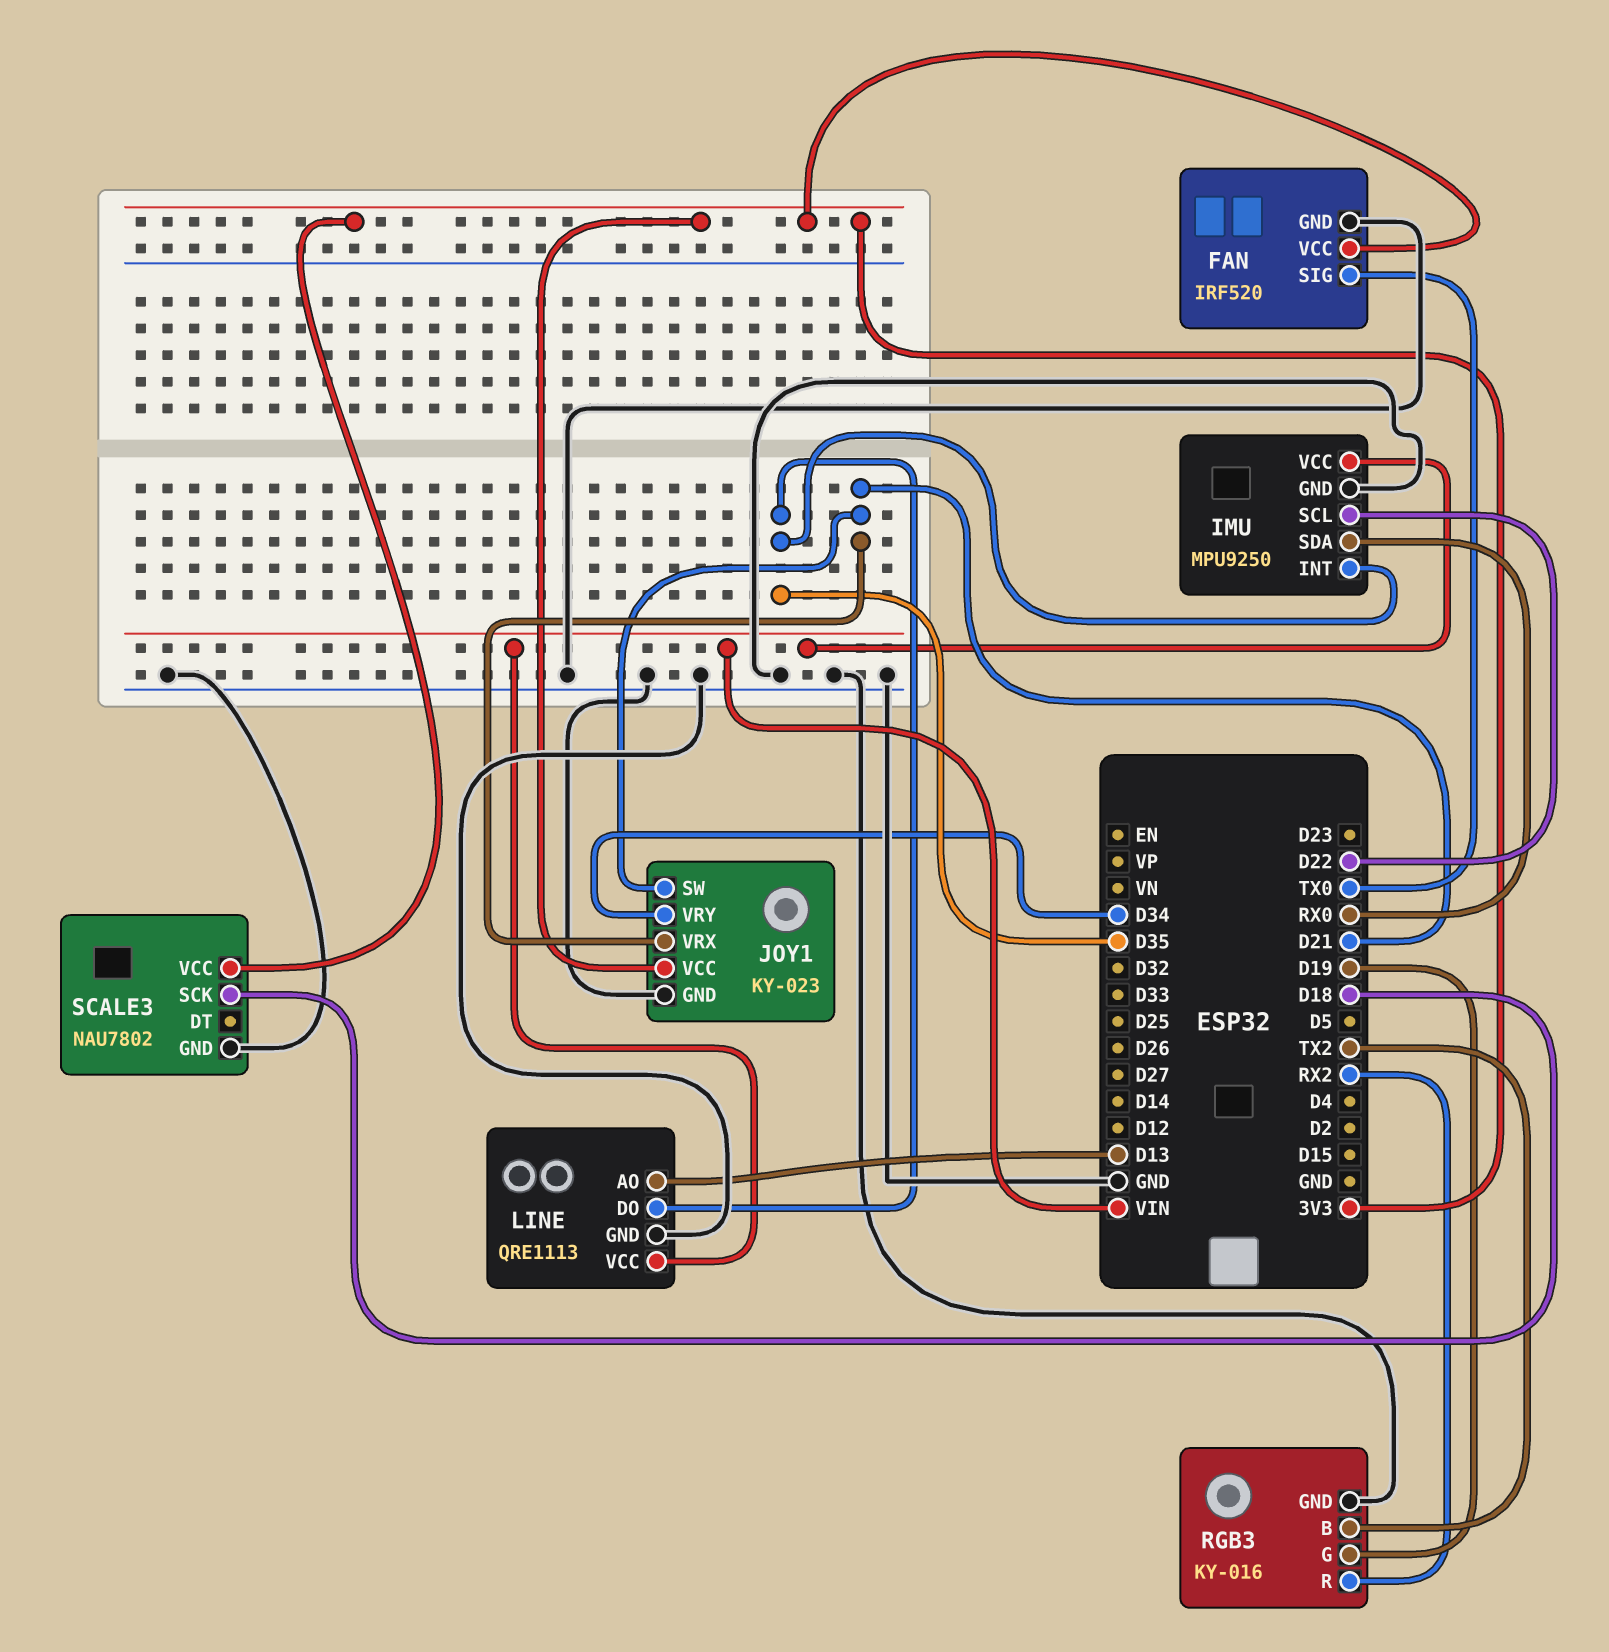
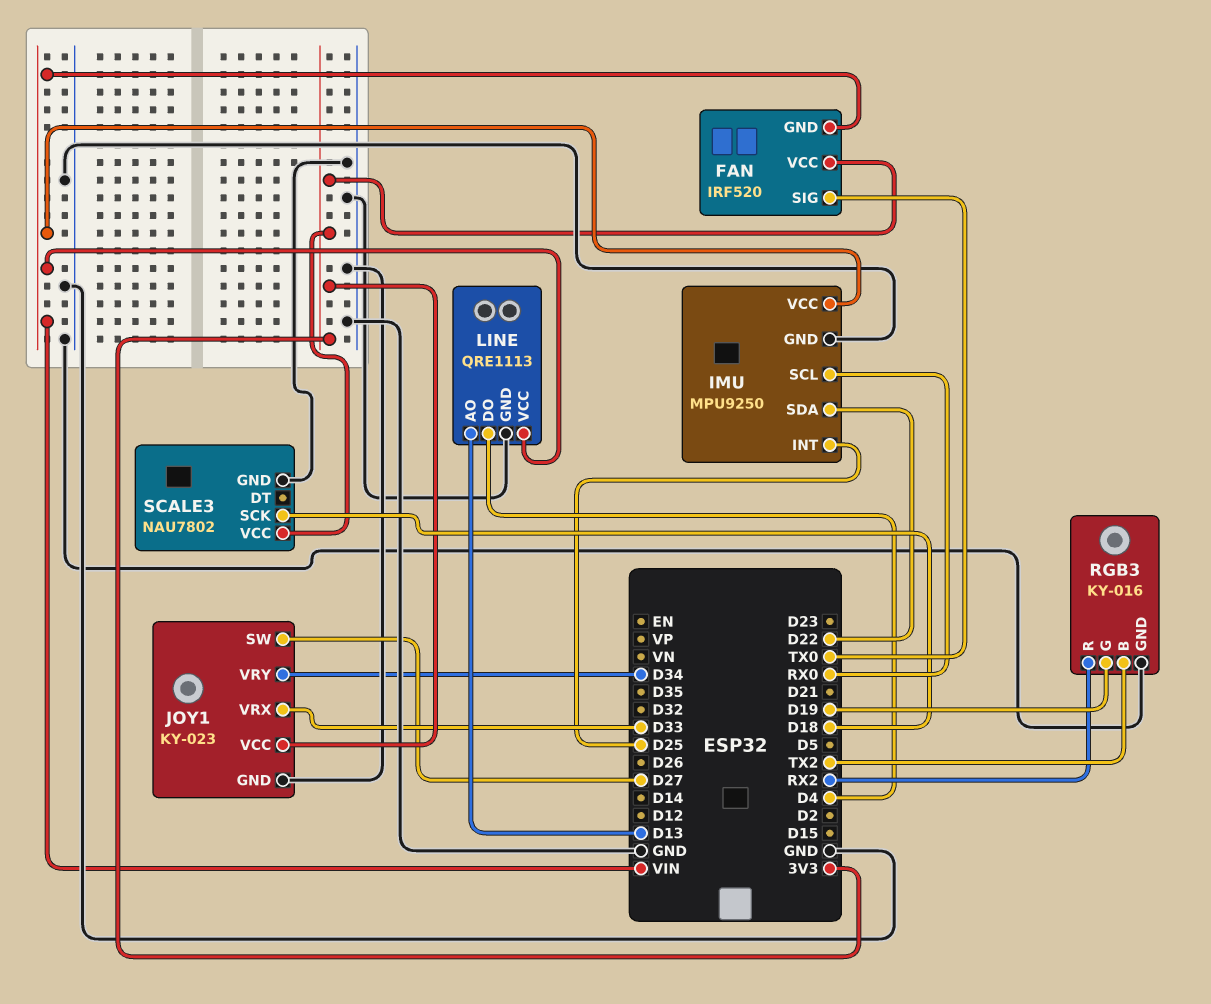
FAN pin GND: GND -> VIN
IMU pin INT: D35 -> D25
IMU pin SCL: D22 -> RX0
IMU pin SDA: RX0 -> D22
JOY1 pin SW: D21 -> D27
JOY1 pin VRX: D21 -> D33
LINE pin DO: D35 -> D4

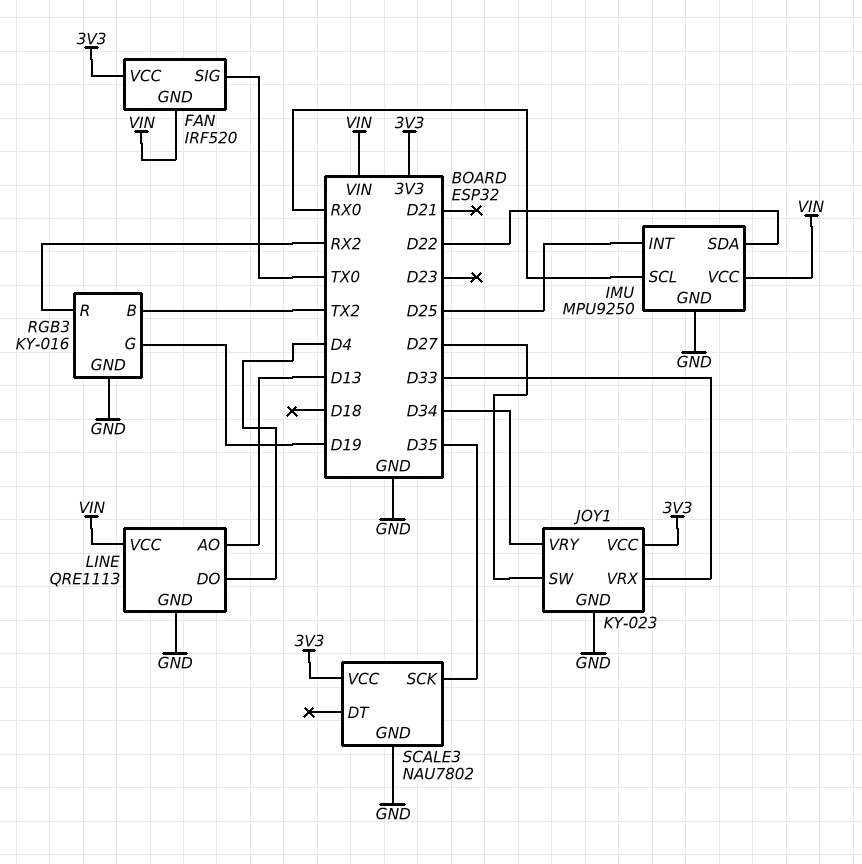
SCALE3 pin SCK: D18 -> D35

